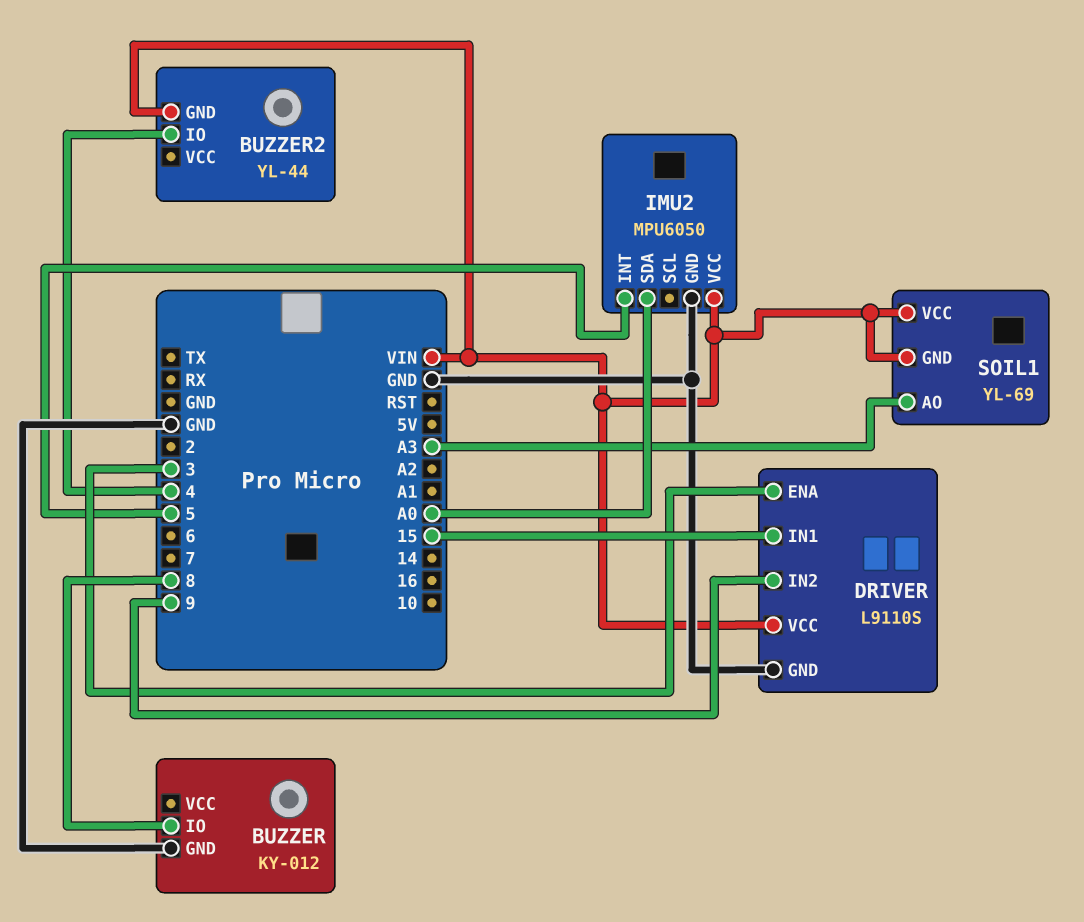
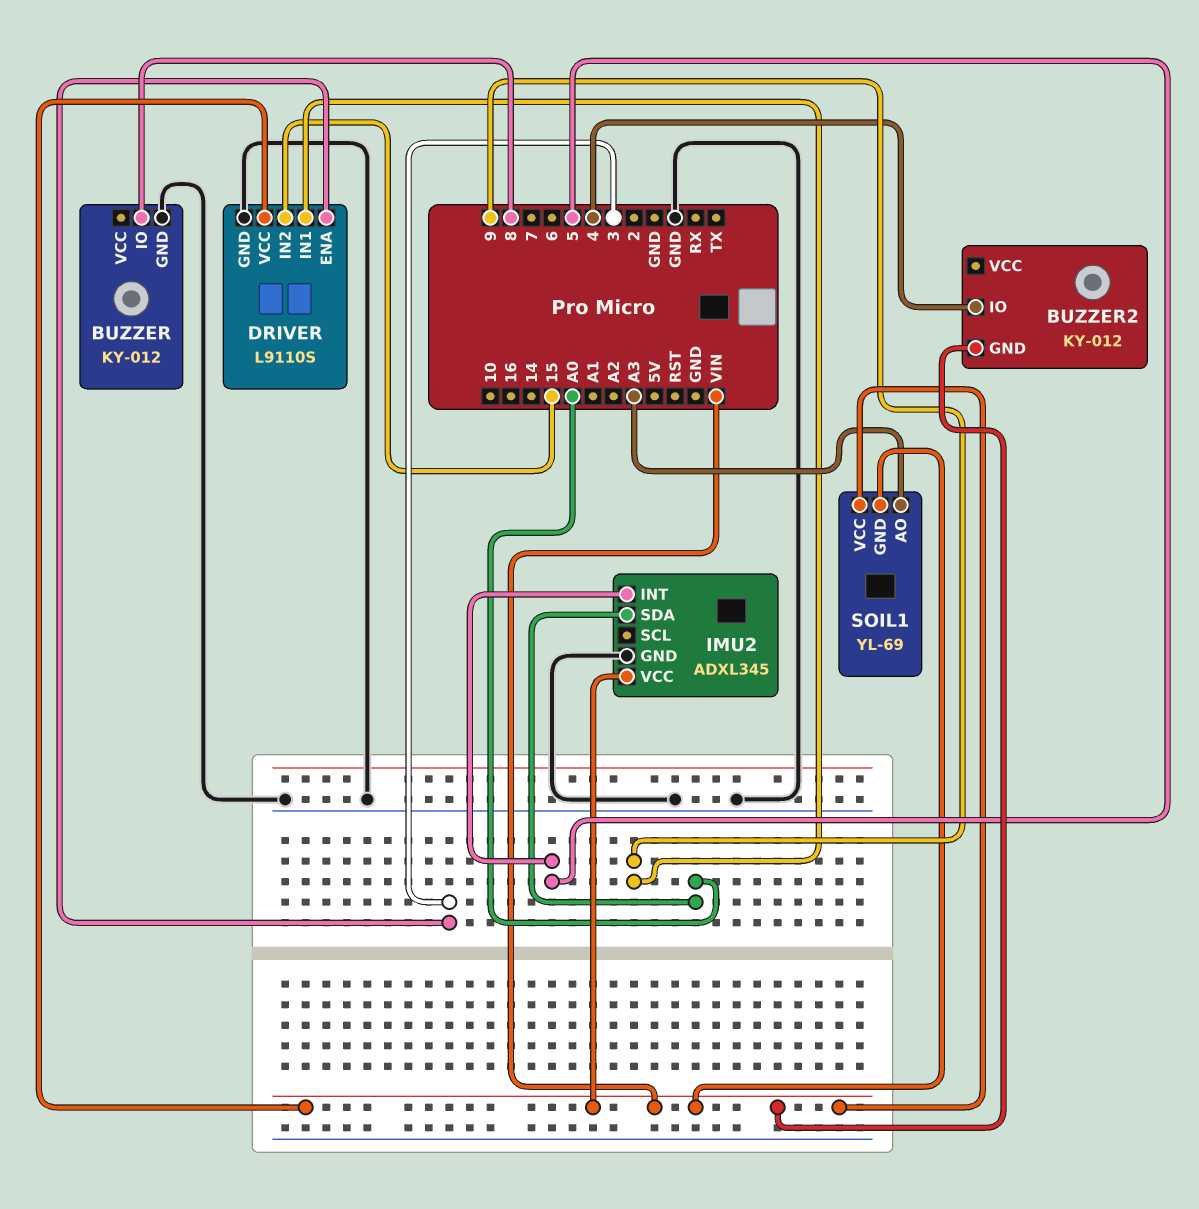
BUZZER2: YL-44 -> KY-012
DRIVER pin IN1: 15 -> 9
DRIVER pin IN2: 9 -> 15
IMU2: MPU6050 -> ADXL345

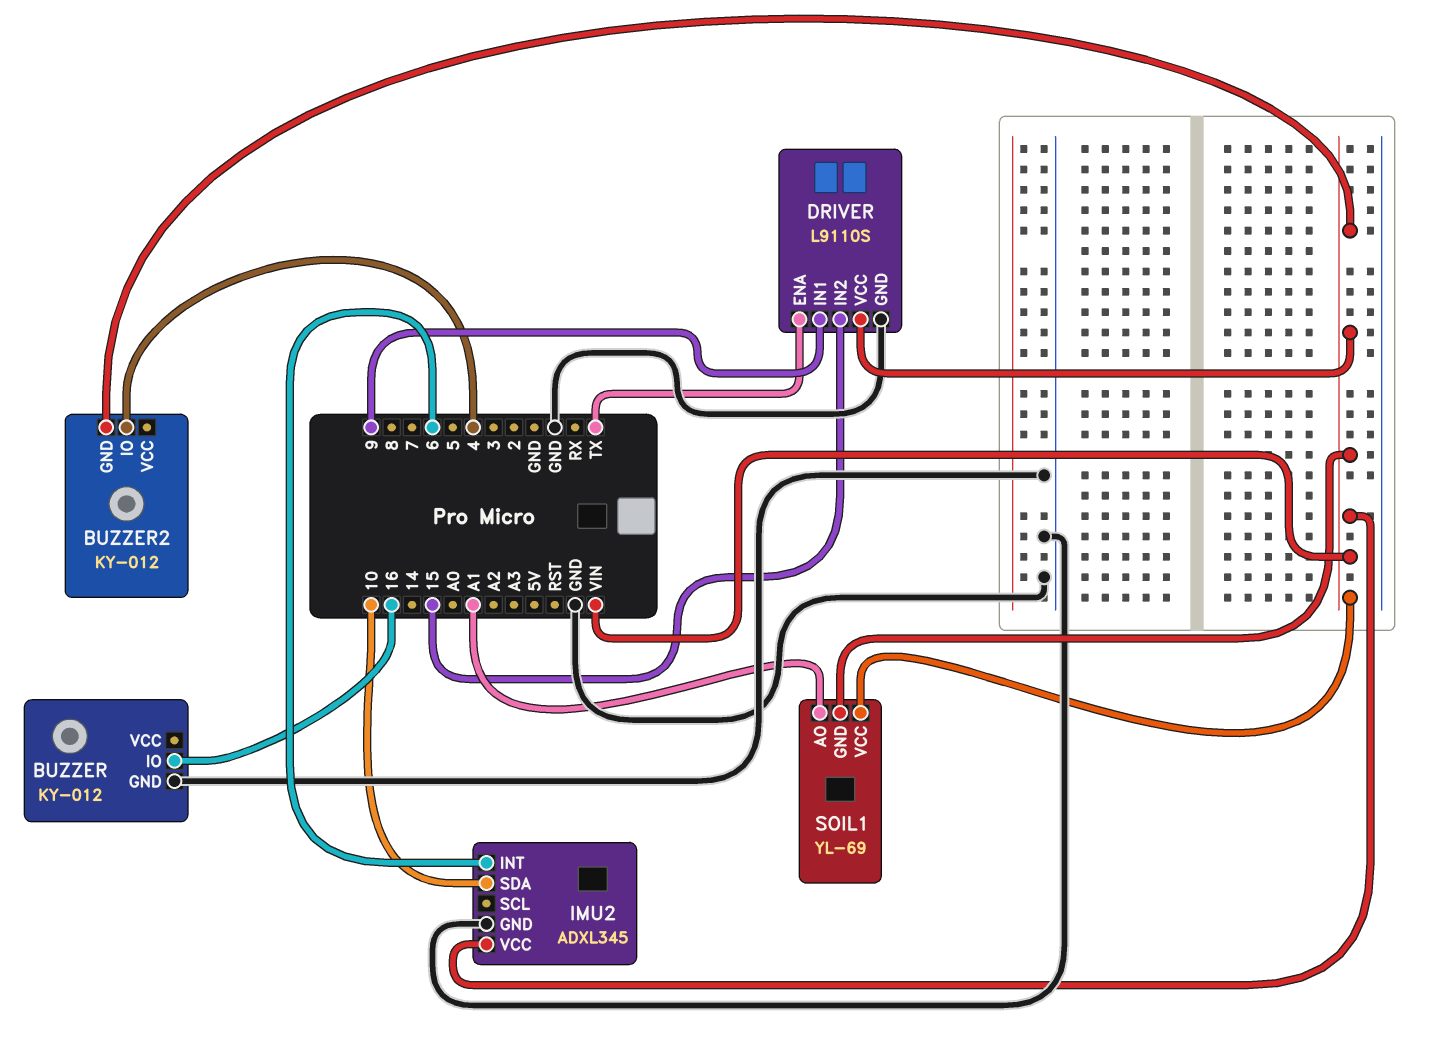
BUZZER pin IO: 8 -> 16
DRIVER pin ENA: 3 -> TX
IMU2 pin INT: 5 -> 6
IMU2 pin SDA: A0 -> 10
SOIL1 pin AO: A3 -> A1

